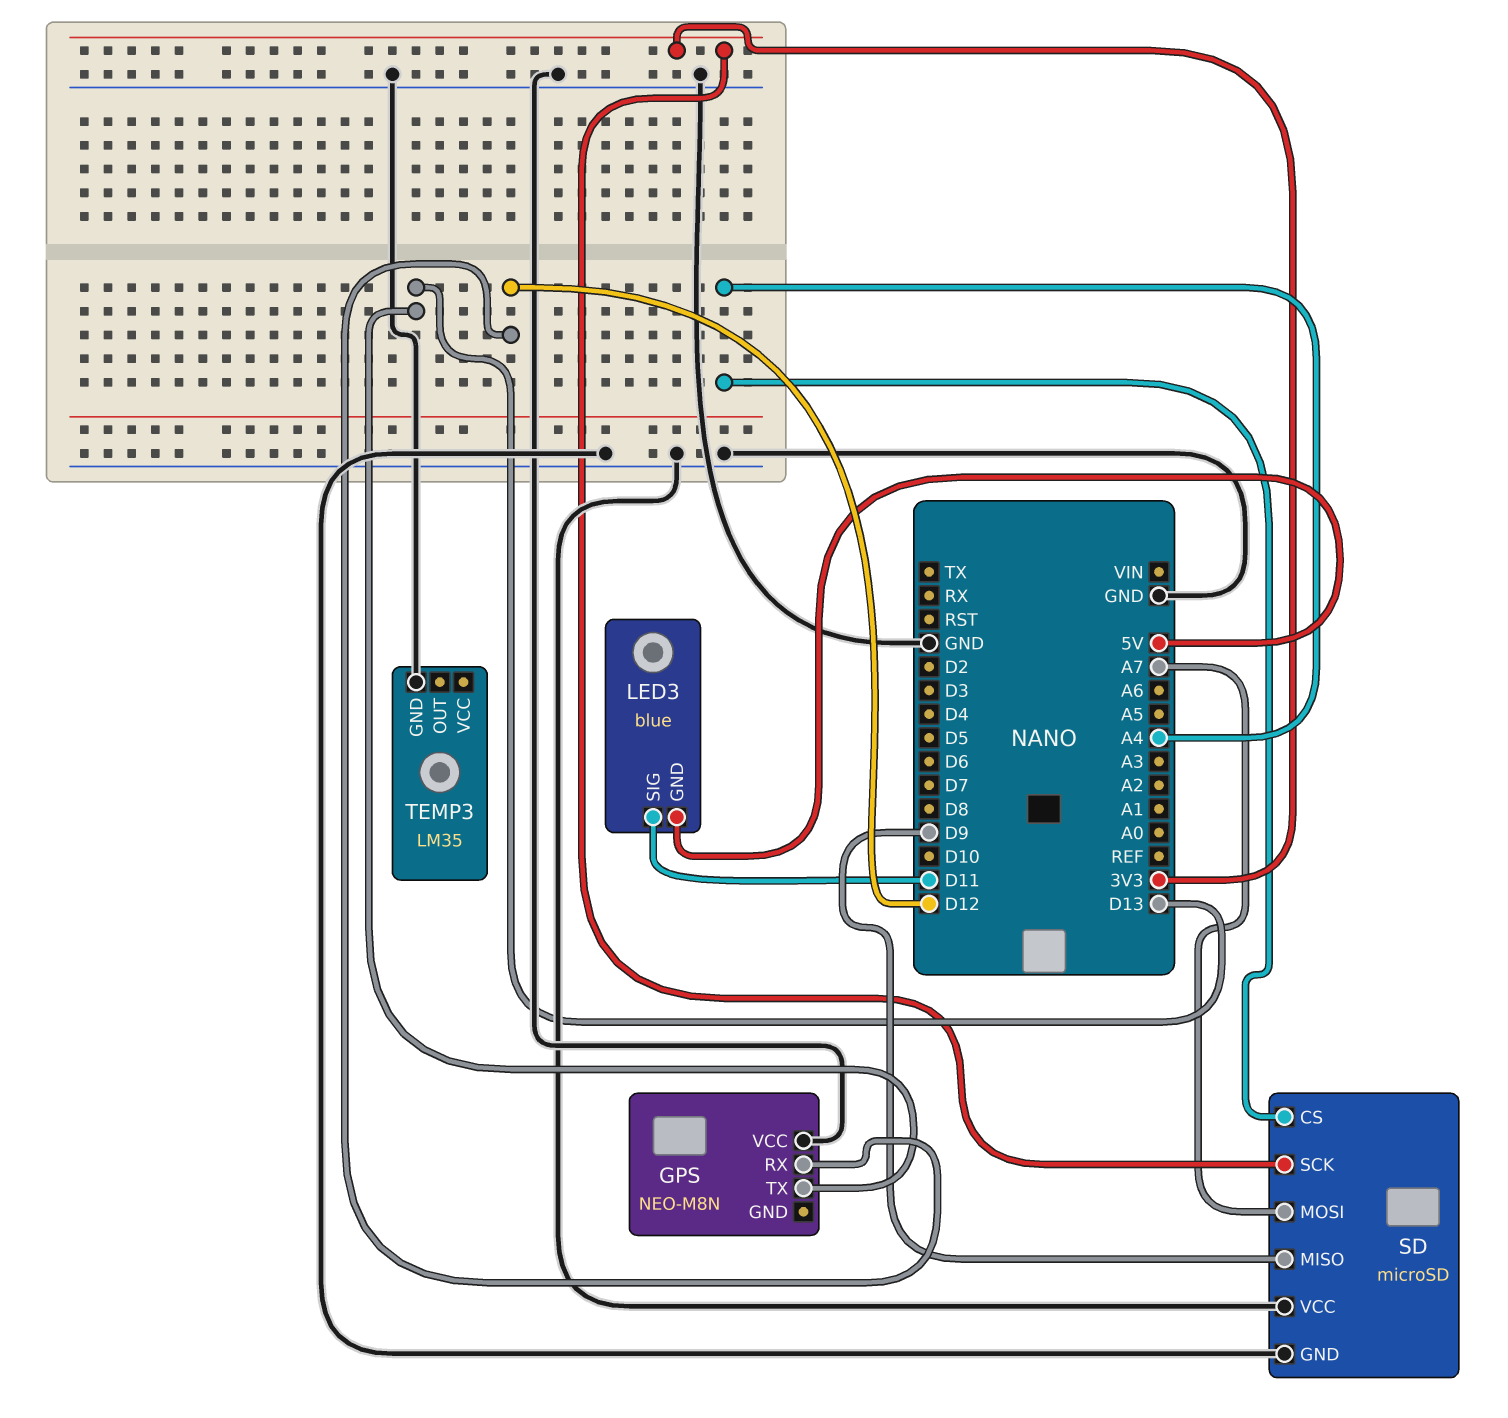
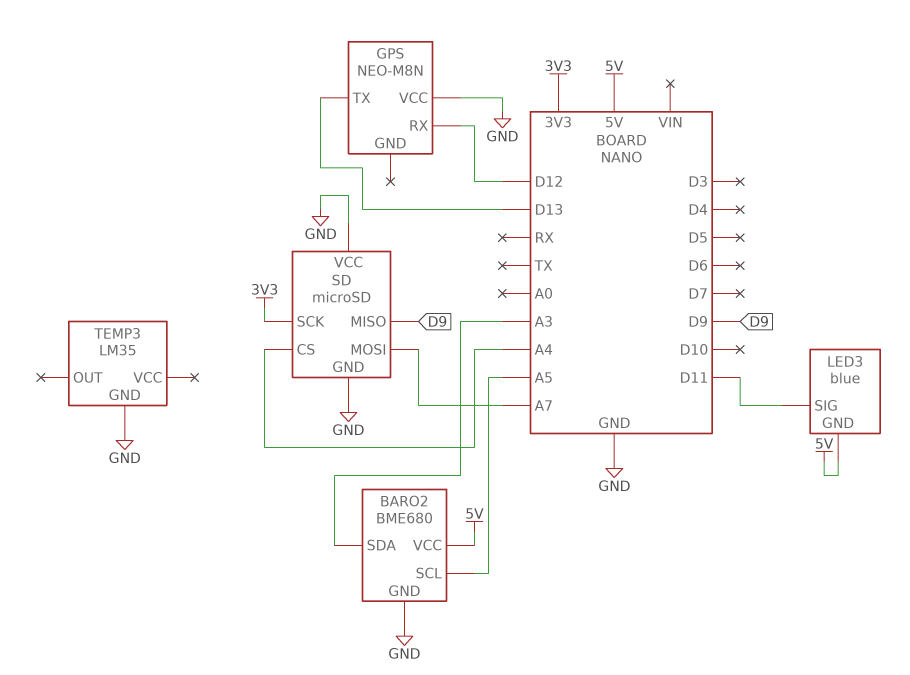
BARO2: none -> BME680
BARO2 pin GND: none -> GND
BARO2 pin SCL: none -> A5
BARO2 pin SDA: none -> A3
BARO2 pin VCC: none -> 5V

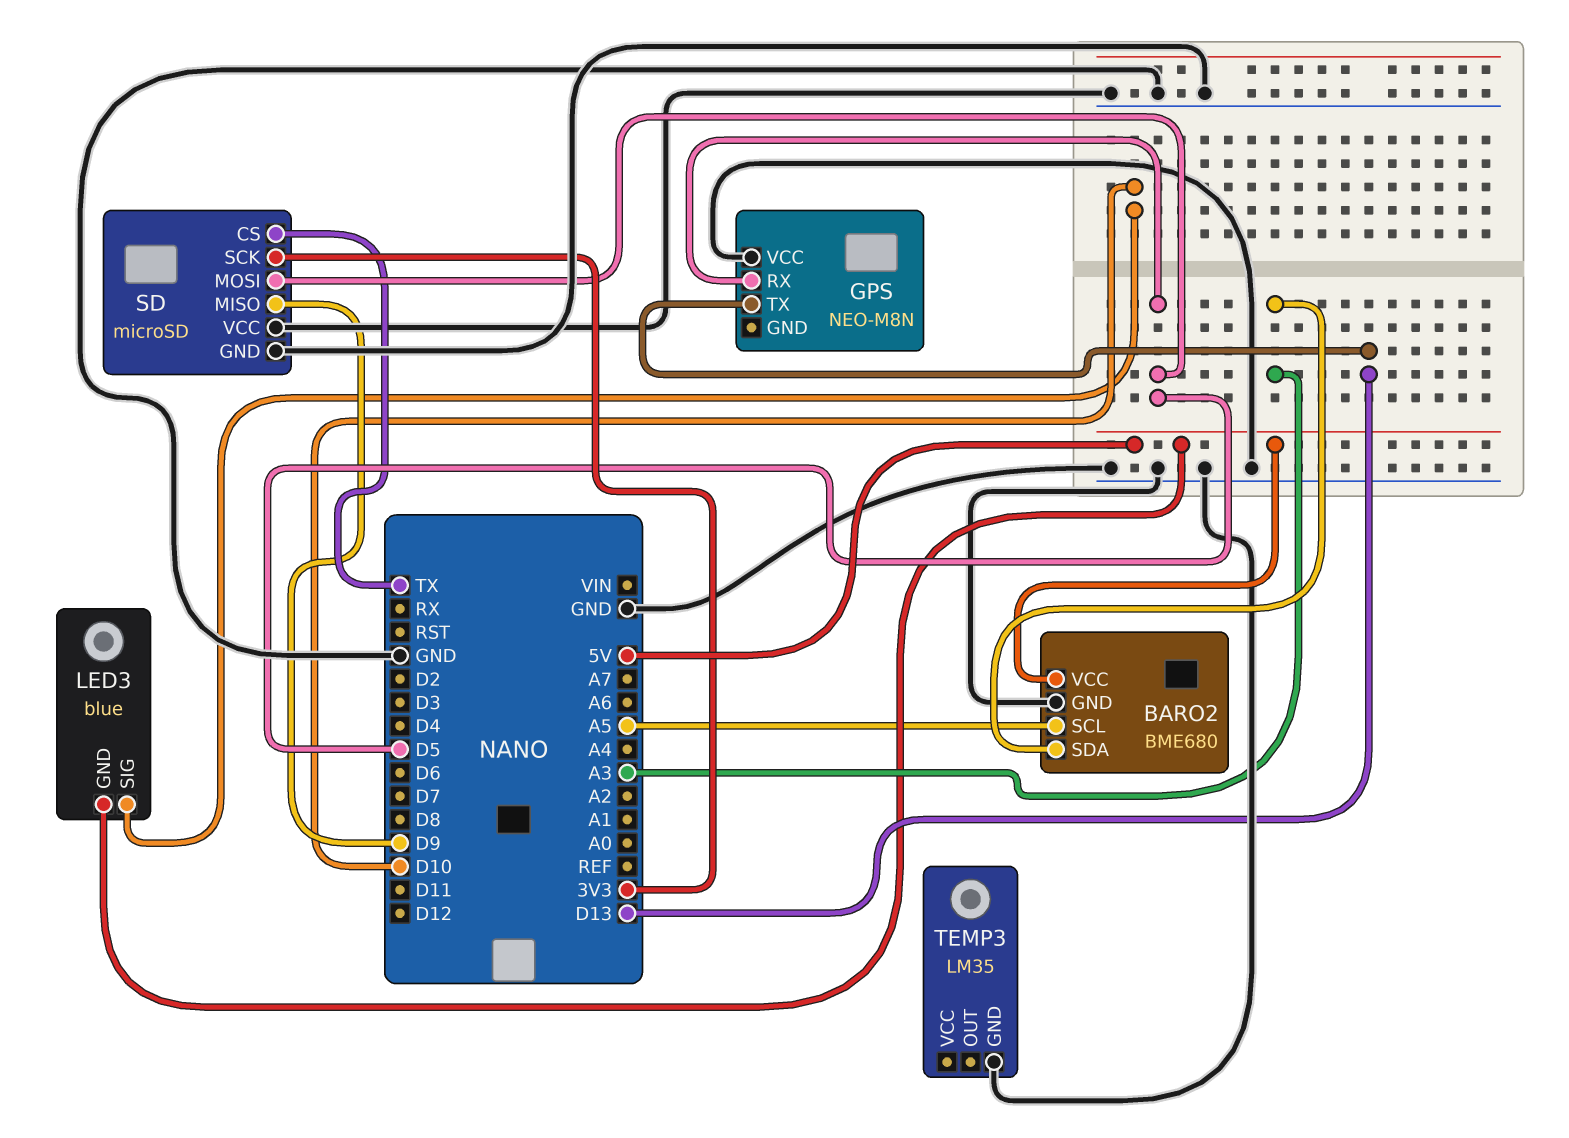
GPS pin RX: D12 -> D5
LED3 pin SIG: D11 -> D10
SD pin CS: A4 -> TX
SD pin MOSI: A7 -> D5

